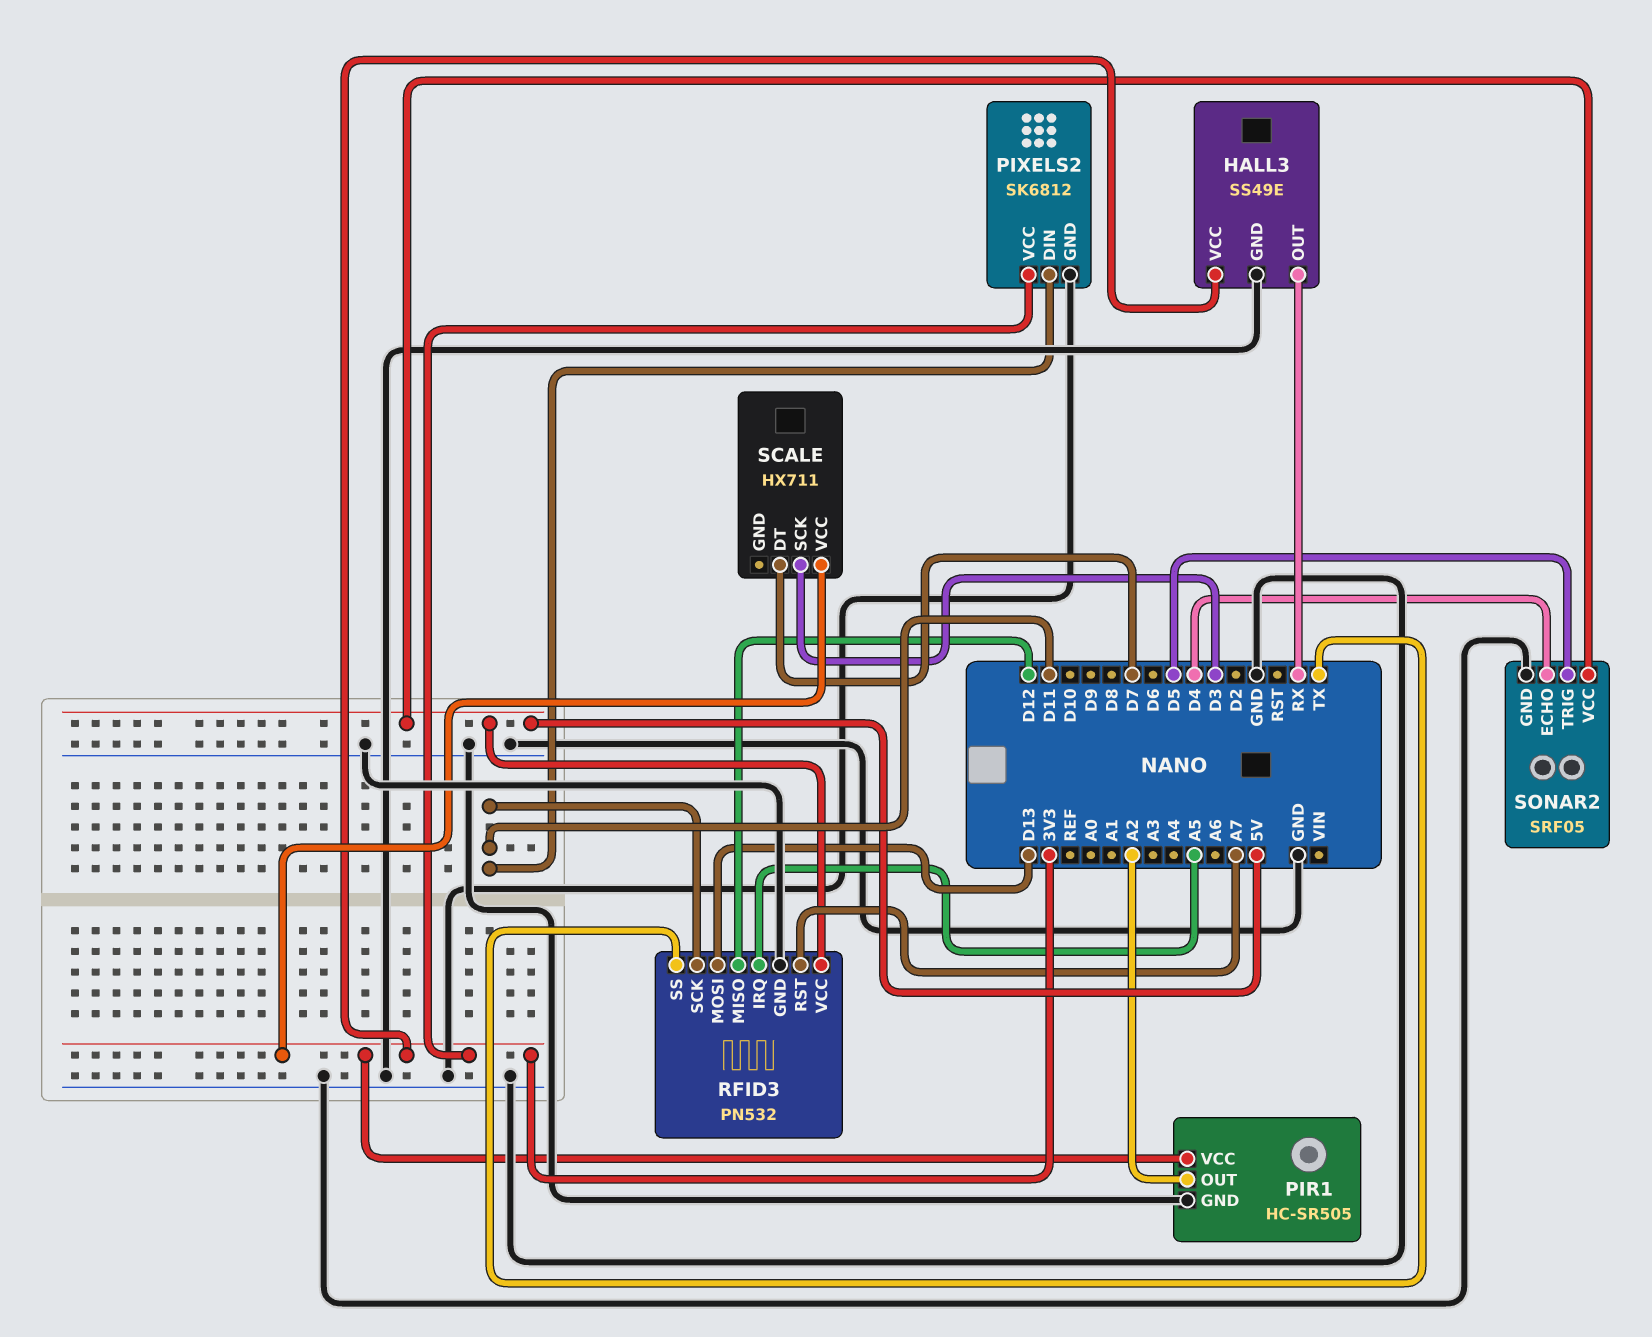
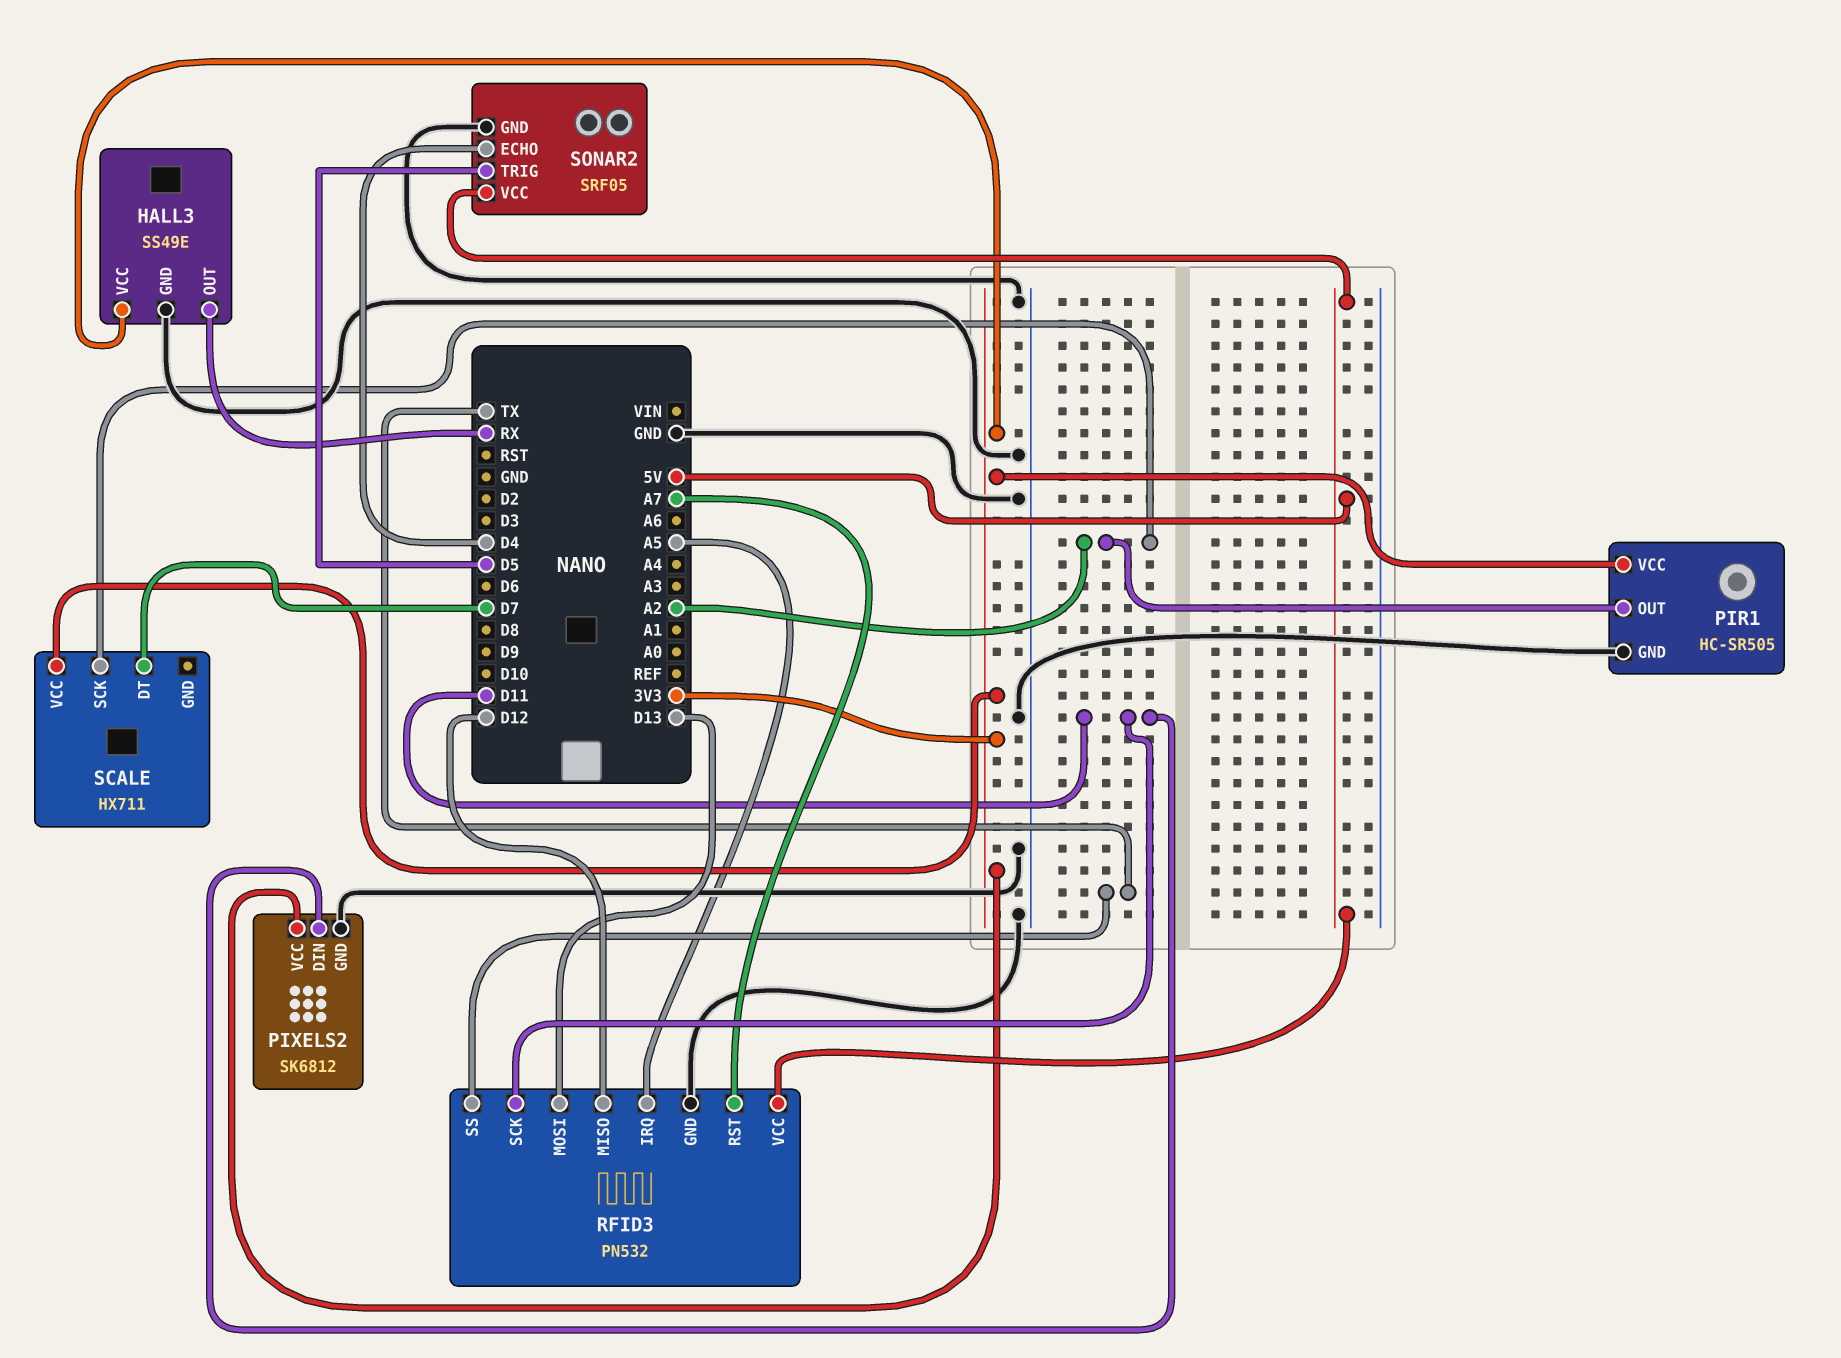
SCALE pin SCK: D3 -> A2

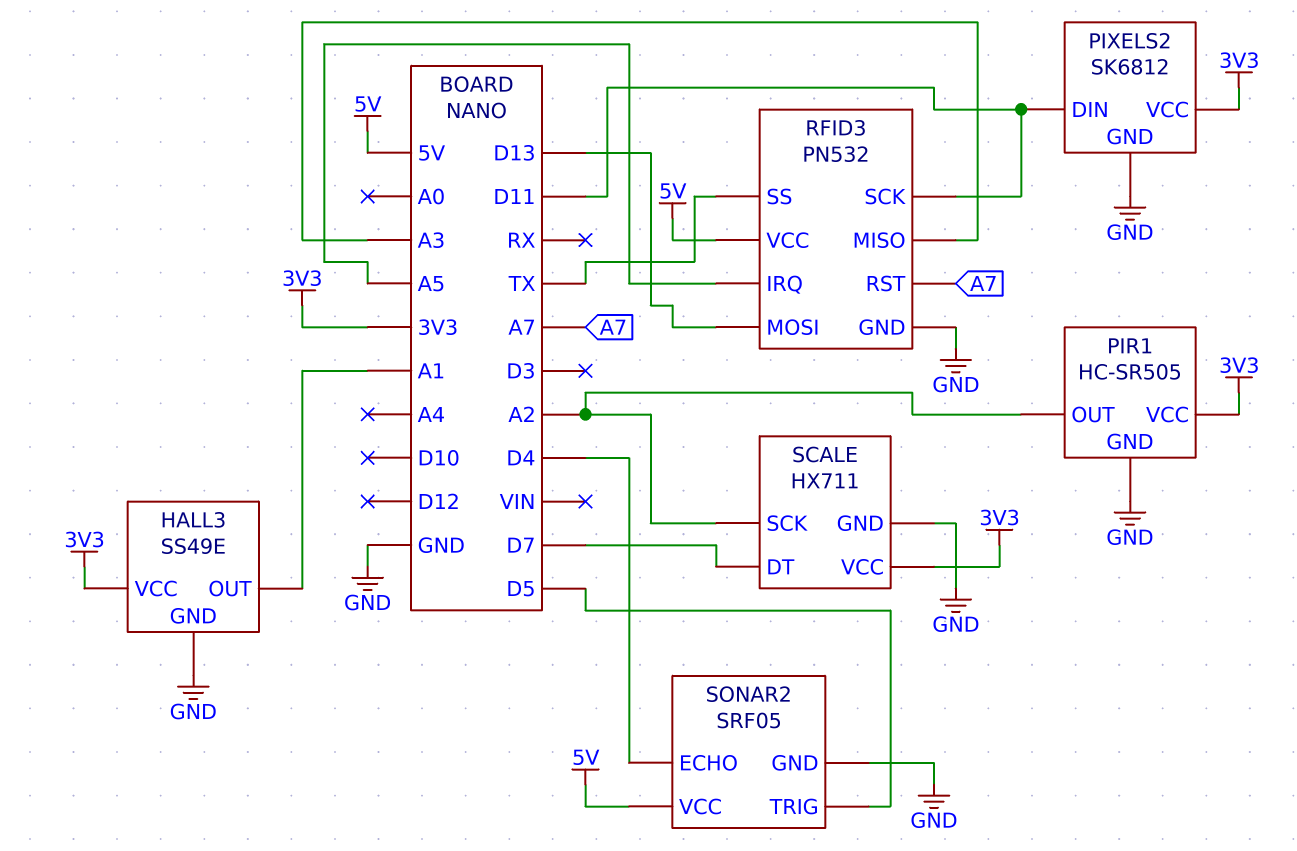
HALL3 pin OUT: RX -> A1
RFID3 pin MISO: D12 -> A3
SCALE pin GND: none -> GND

